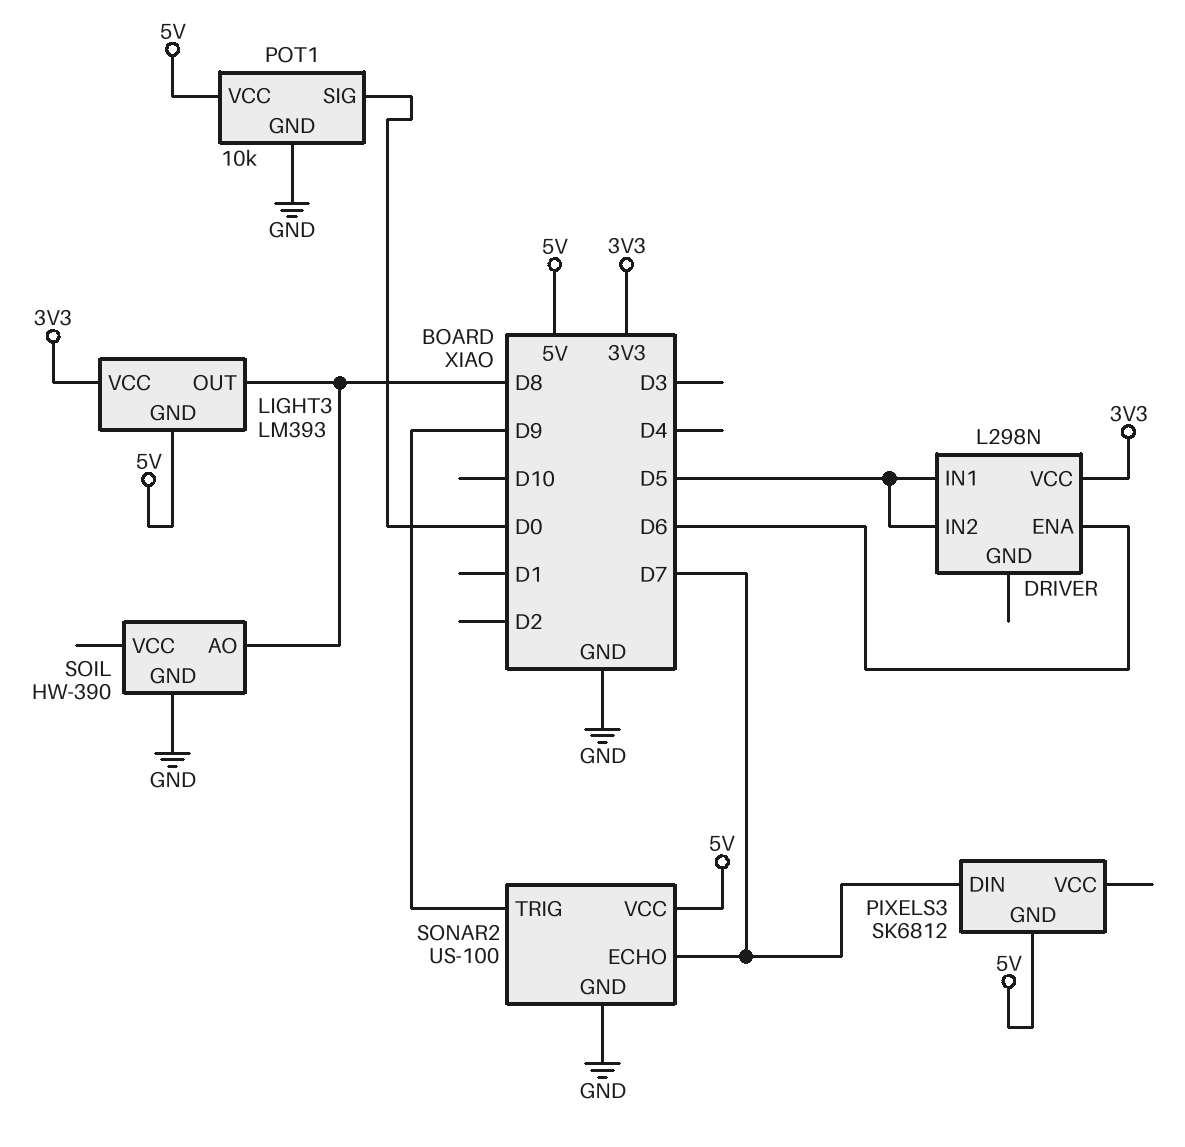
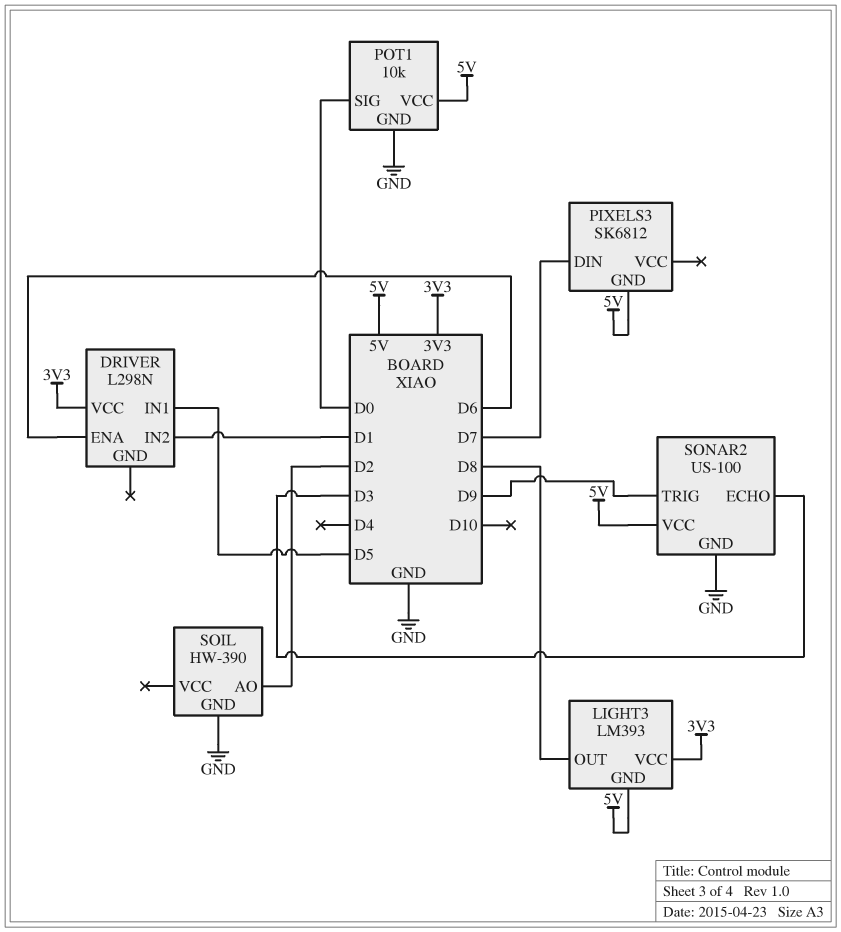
DRIVER pin IN2: D5 -> D1
SOIL pin AO: D8 -> D2
SONAR2 pin ECHO: D7 -> D3

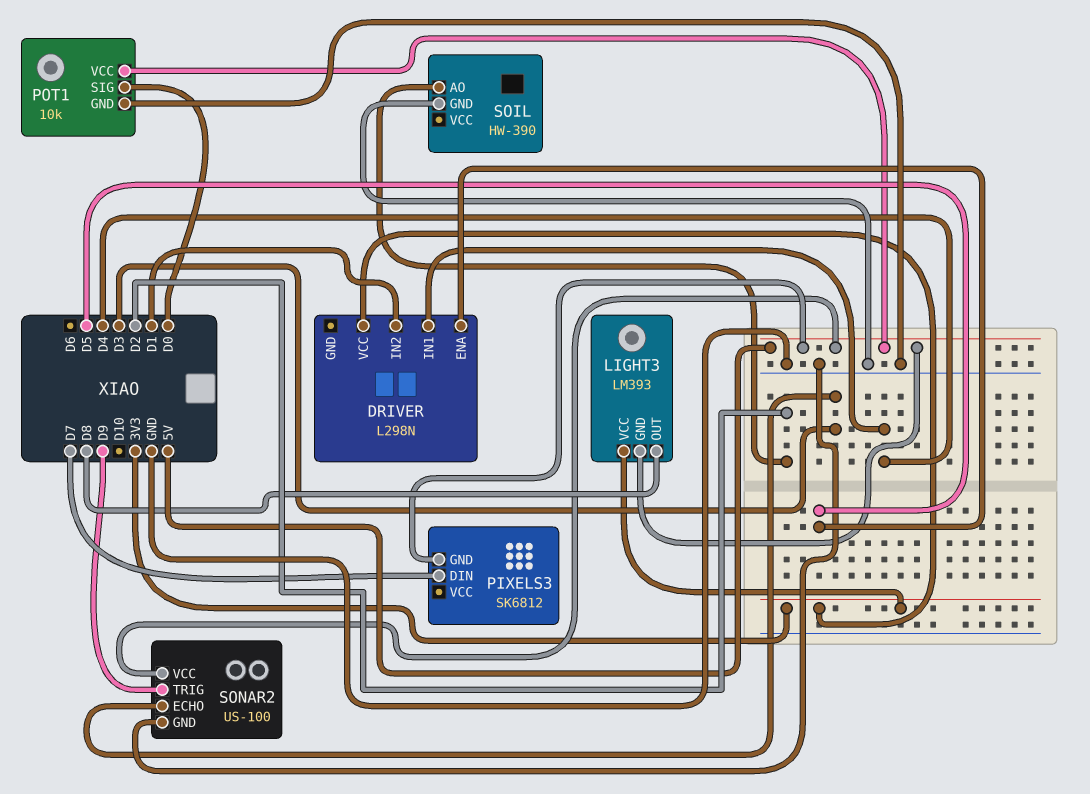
DRIVER pin ENA: D6 -> D5
DRIVER pin IN1: D5 -> D4

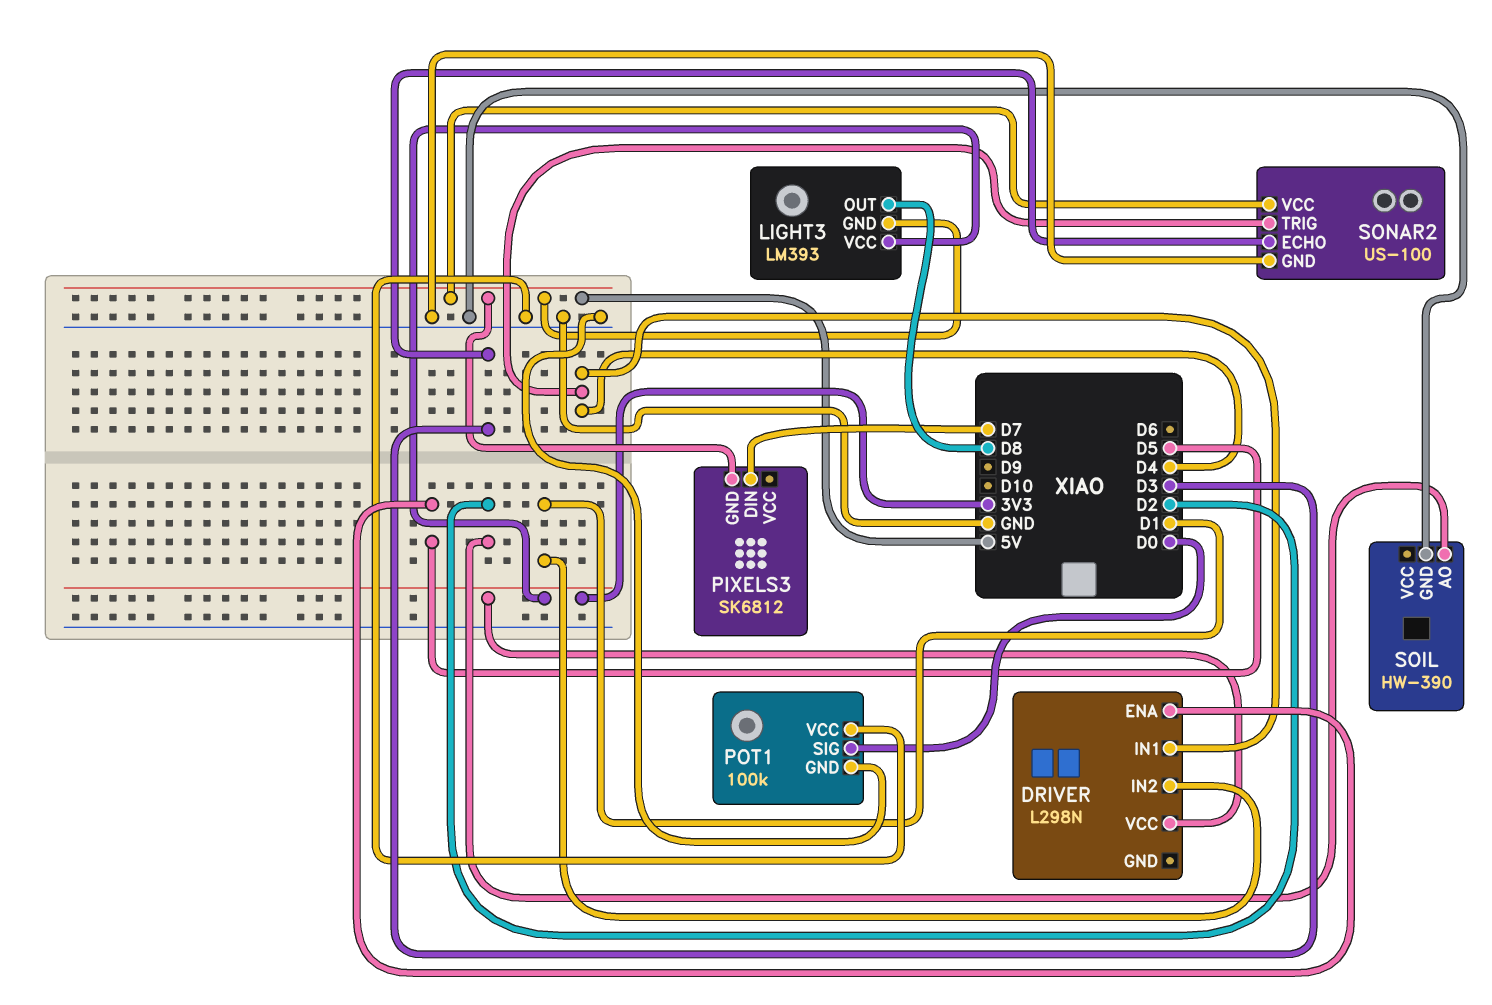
POT1: 10k -> 100k
POT1 pin VCC: 5V -> GND
SONAR2 pin TRIG: D9 -> D4

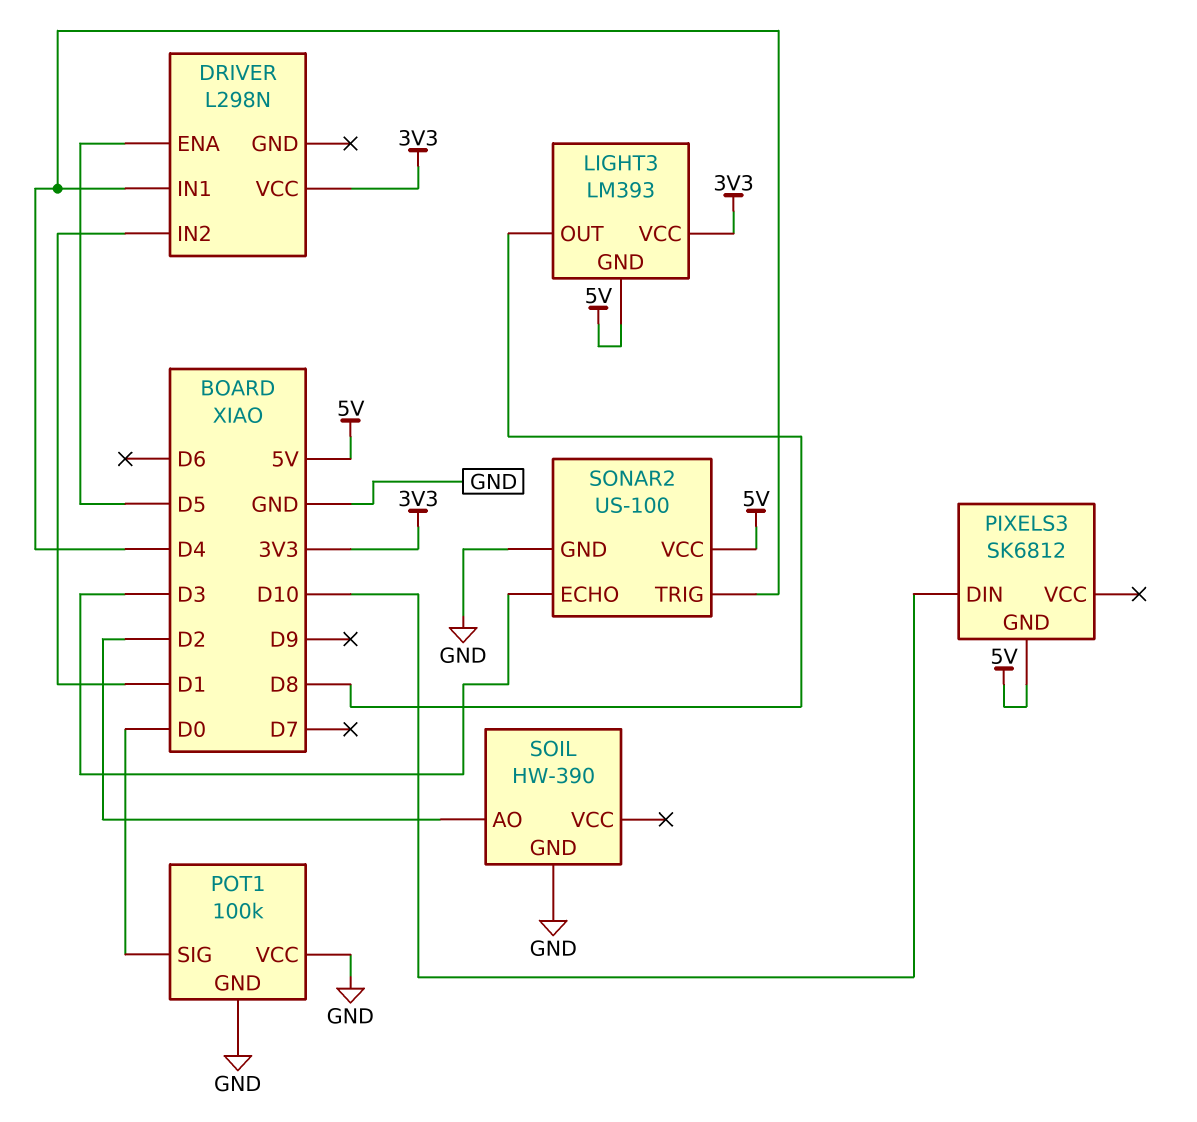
PIXELS3 pin DIN: D7 -> D10

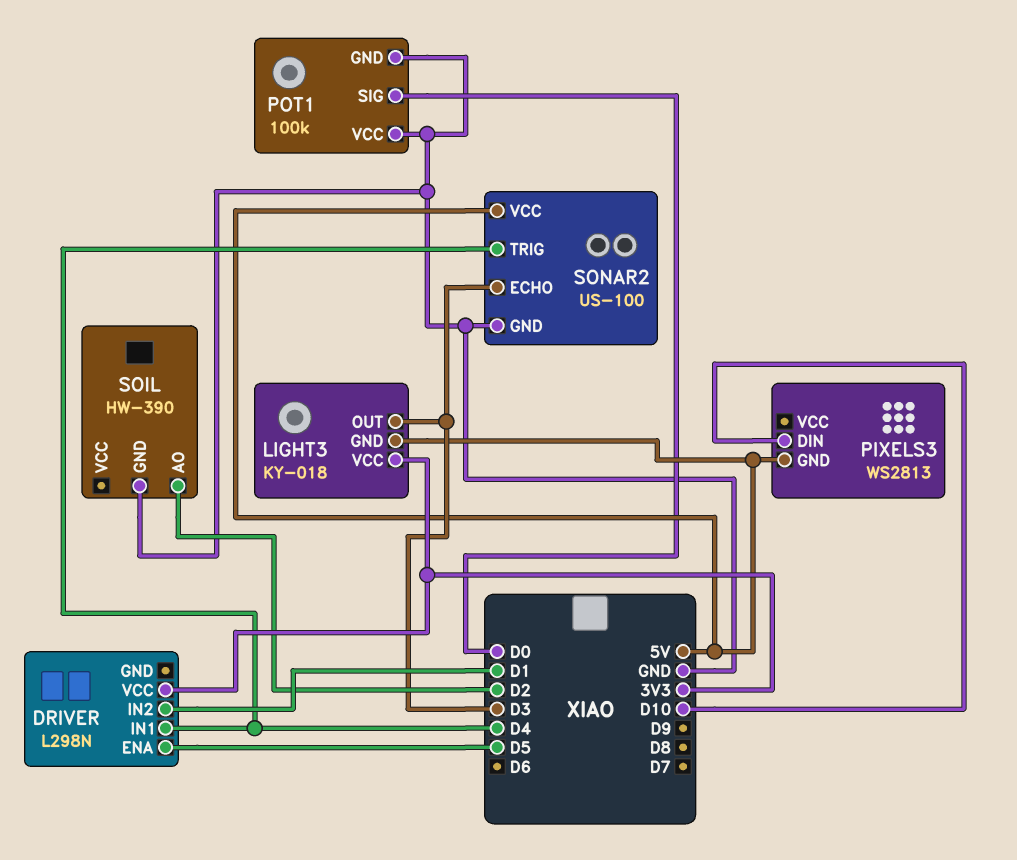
LIGHT3: LM393 -> KY-018
LIGHT3 pin OUT: D8 -> D3
PIXELS3: SK6812 -> WS2813

